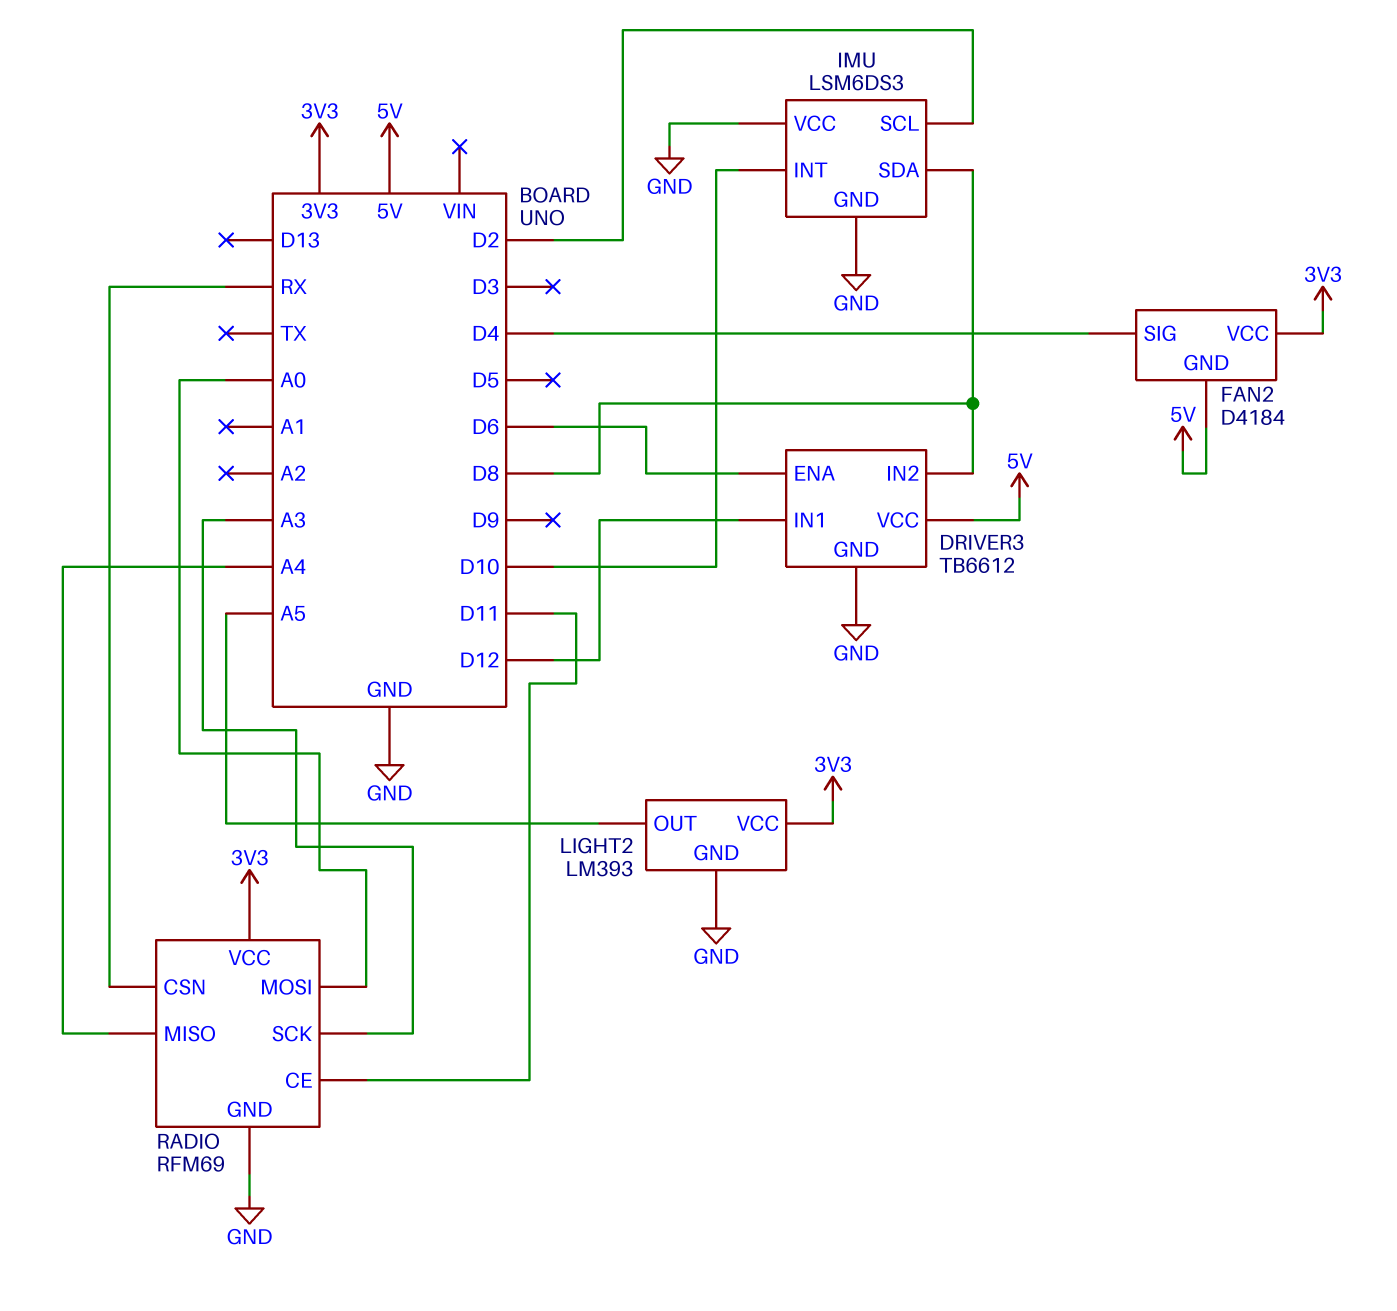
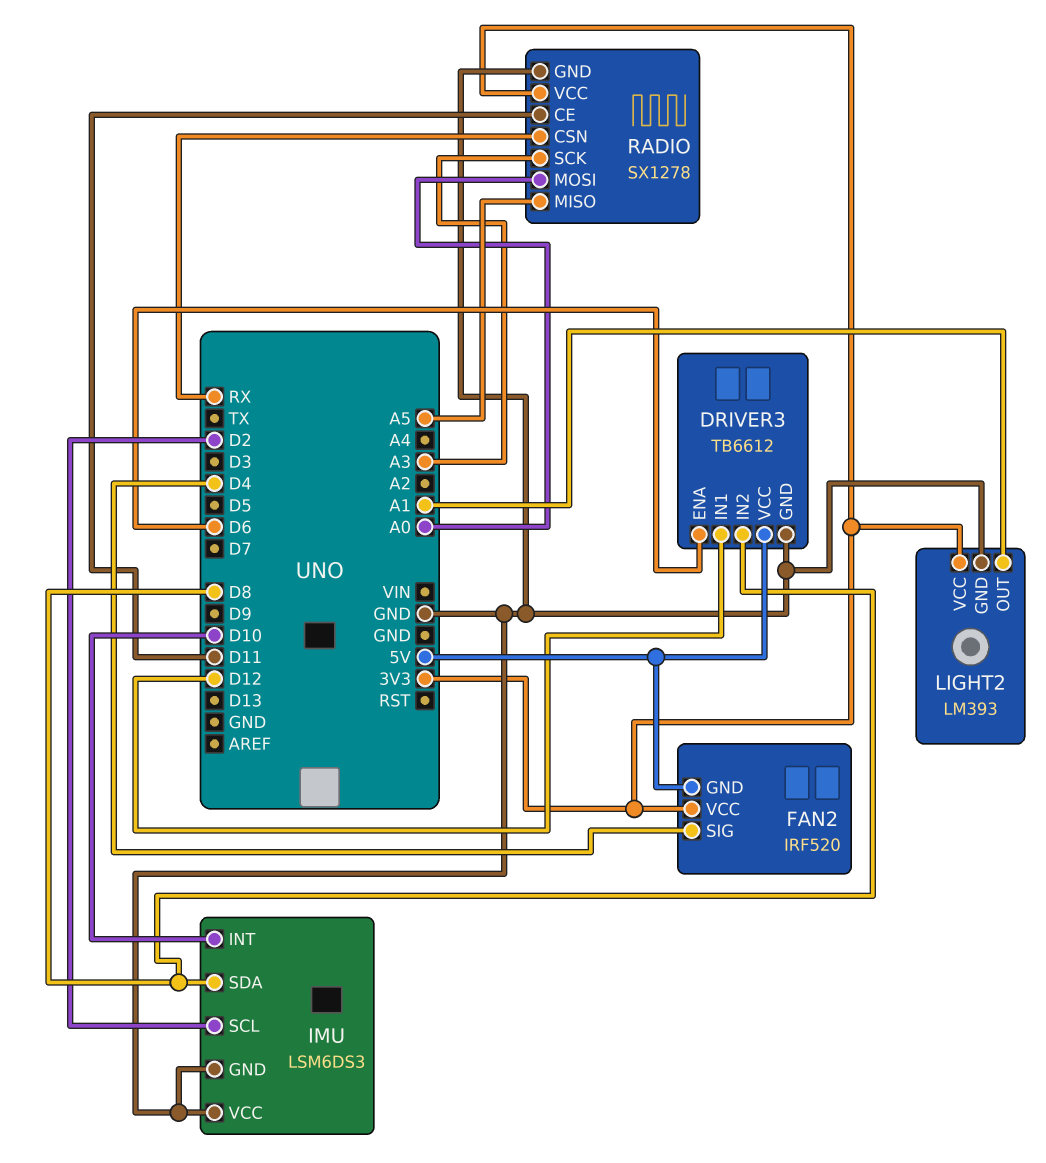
FAN2: D4184 -> IRF520
LIGHT2 pin OUT: A5 -> A1
RADIO: RFM69 -> SX1278
RADIO pin MISO: A4 -> A5

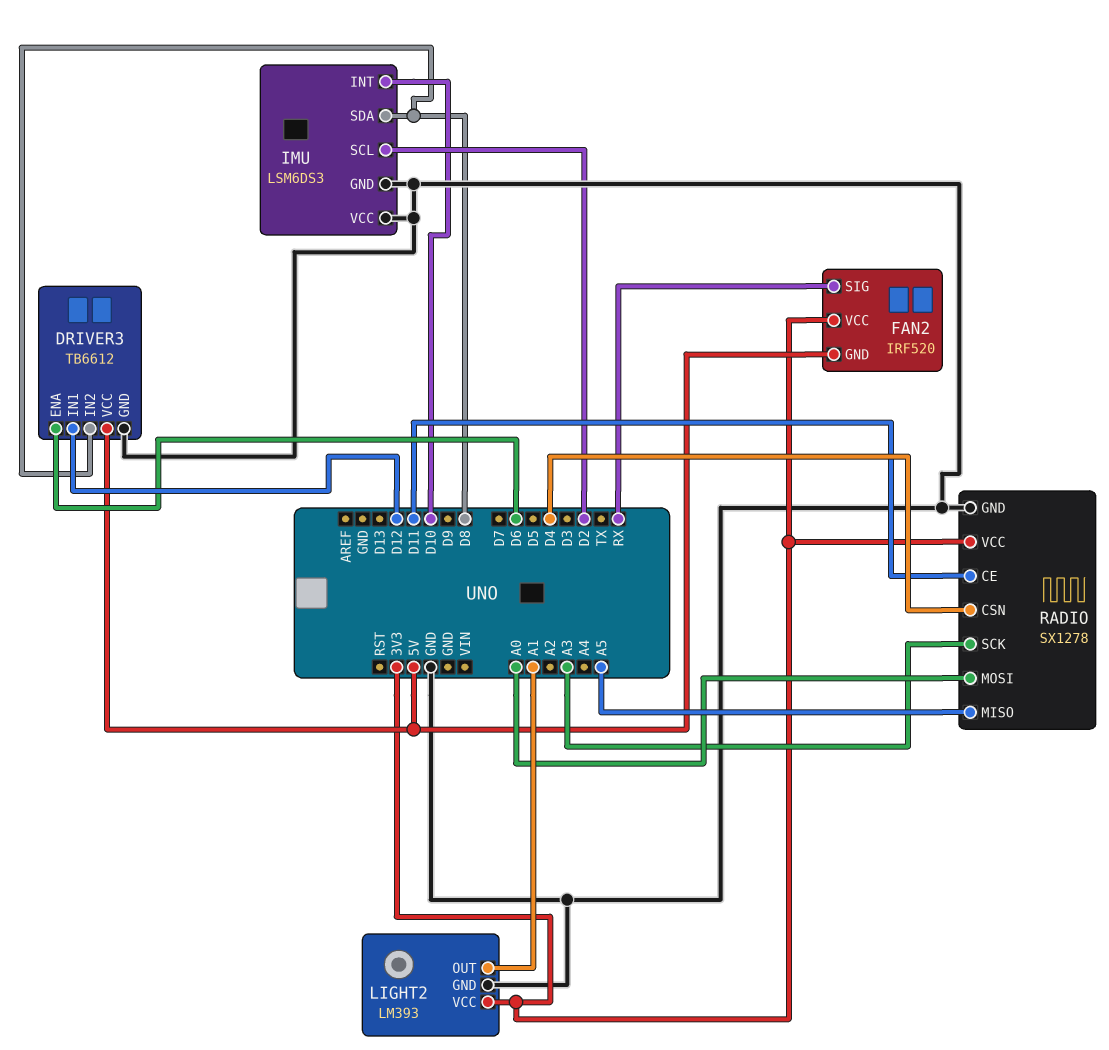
FAN2 pin SIG: D4 -> RX
RADIO pin CSN: RX -> D4

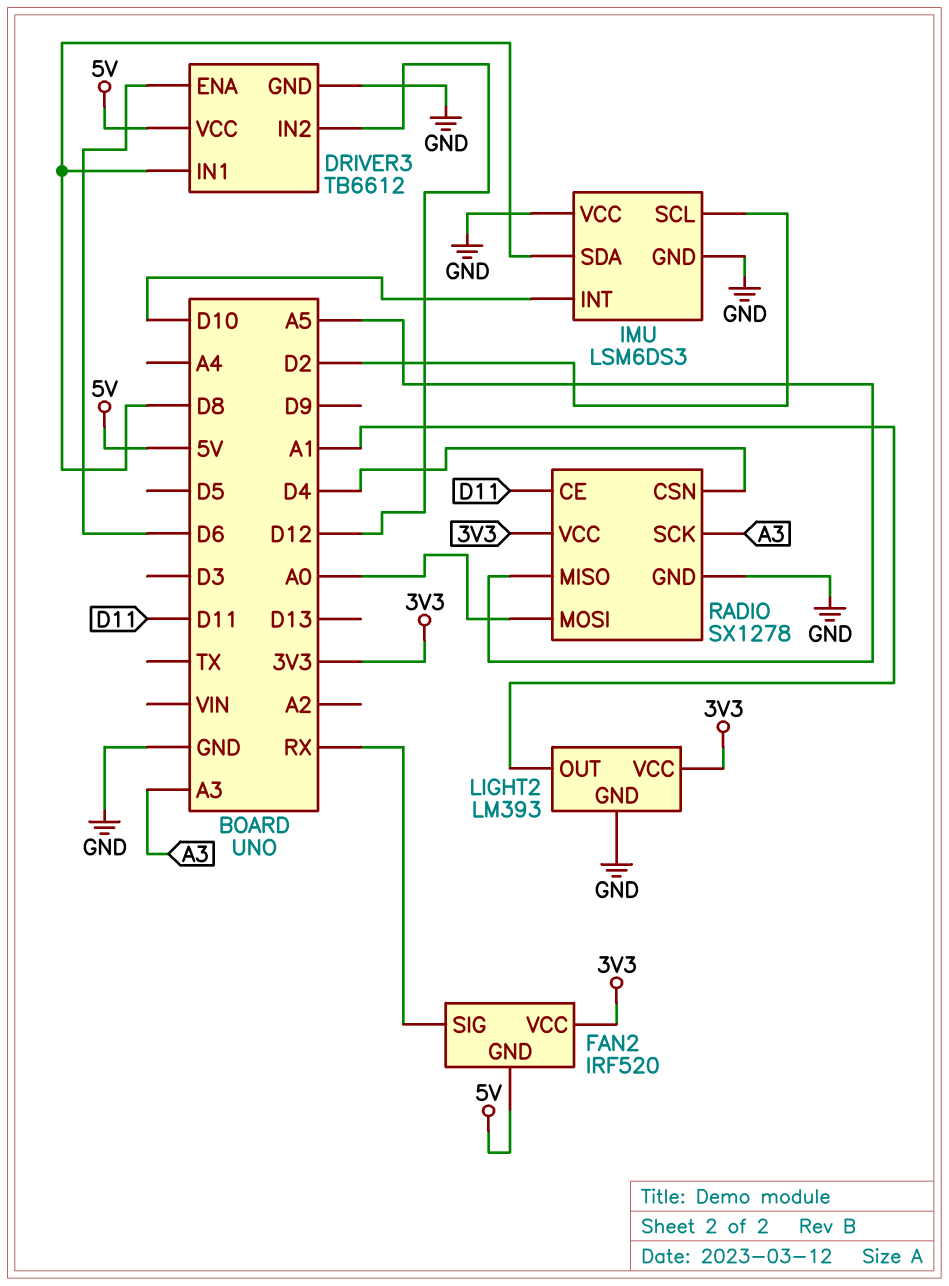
DRIVER3 pin IN1: D12 -> D8
DRIVER3 pin IN2: D8 -> D12

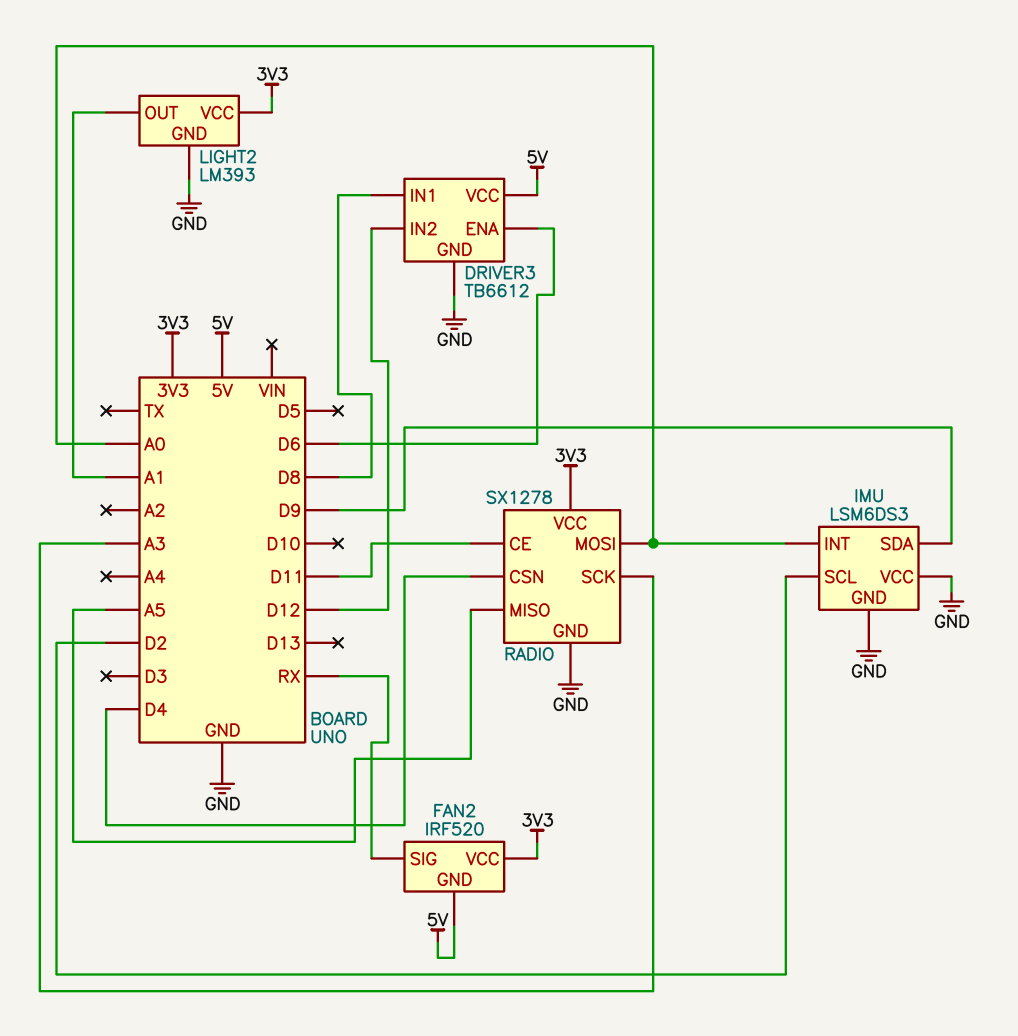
IMU pin INT: D10 -> A0
IMU pin SDA: D8 -> D9

